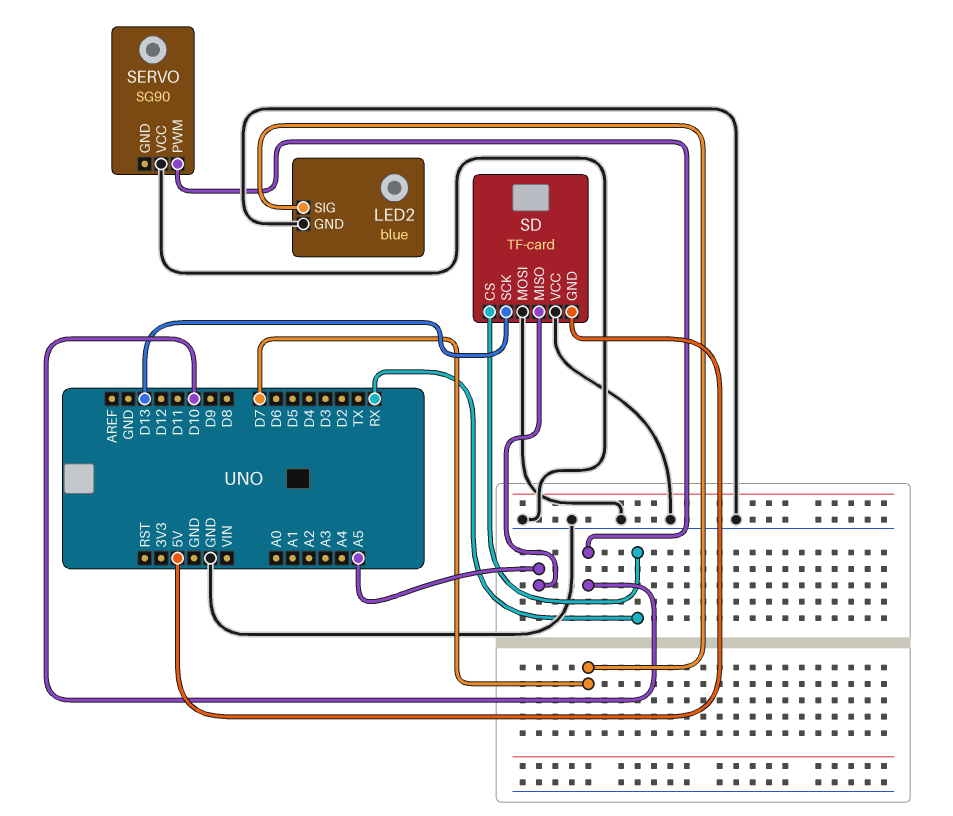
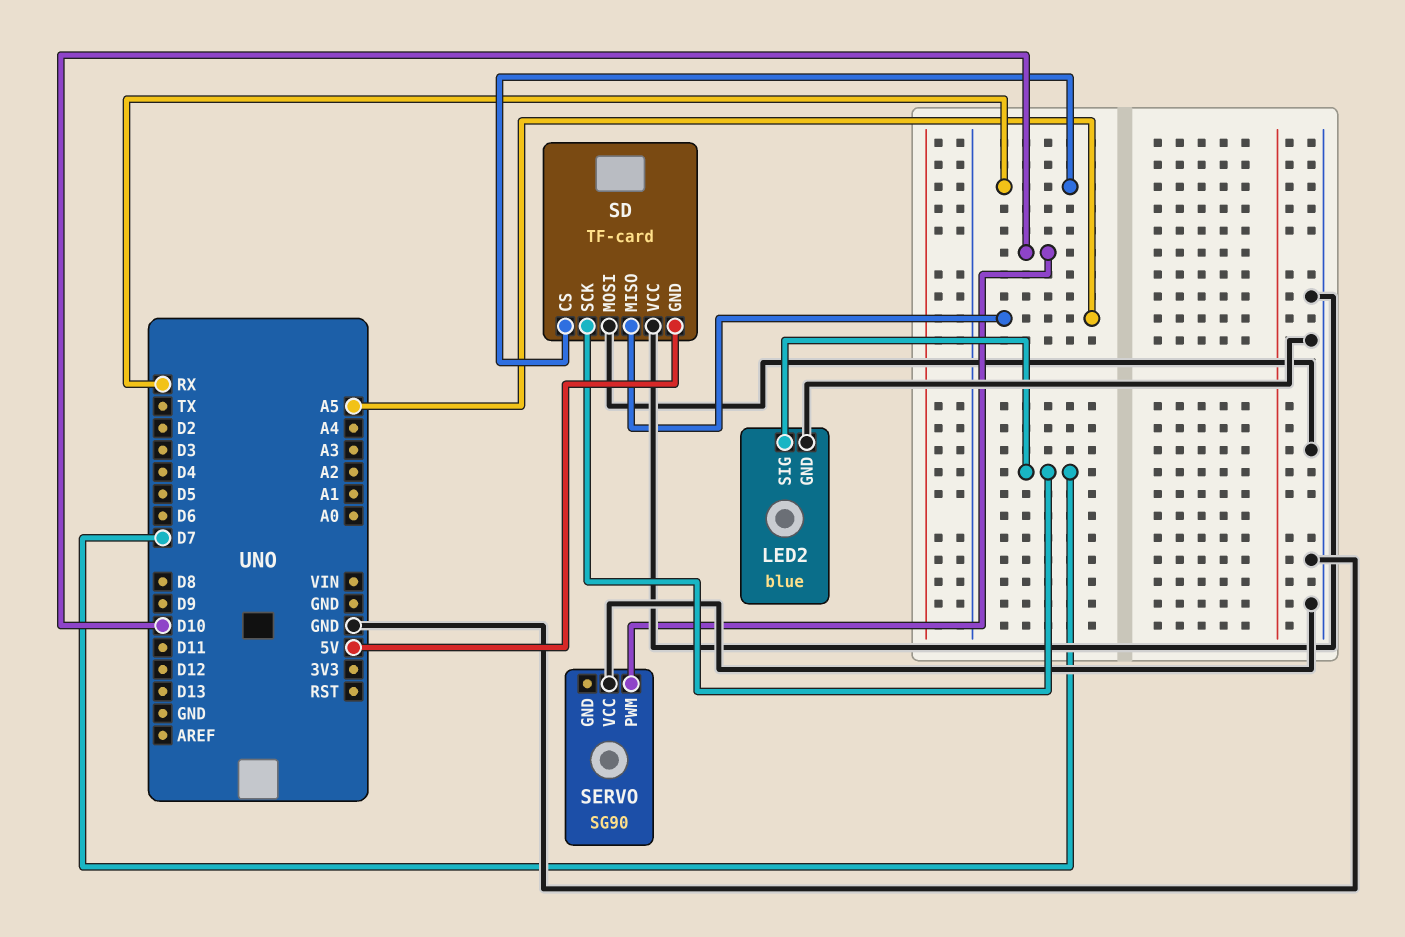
SD pin SCK: D13 -> D7

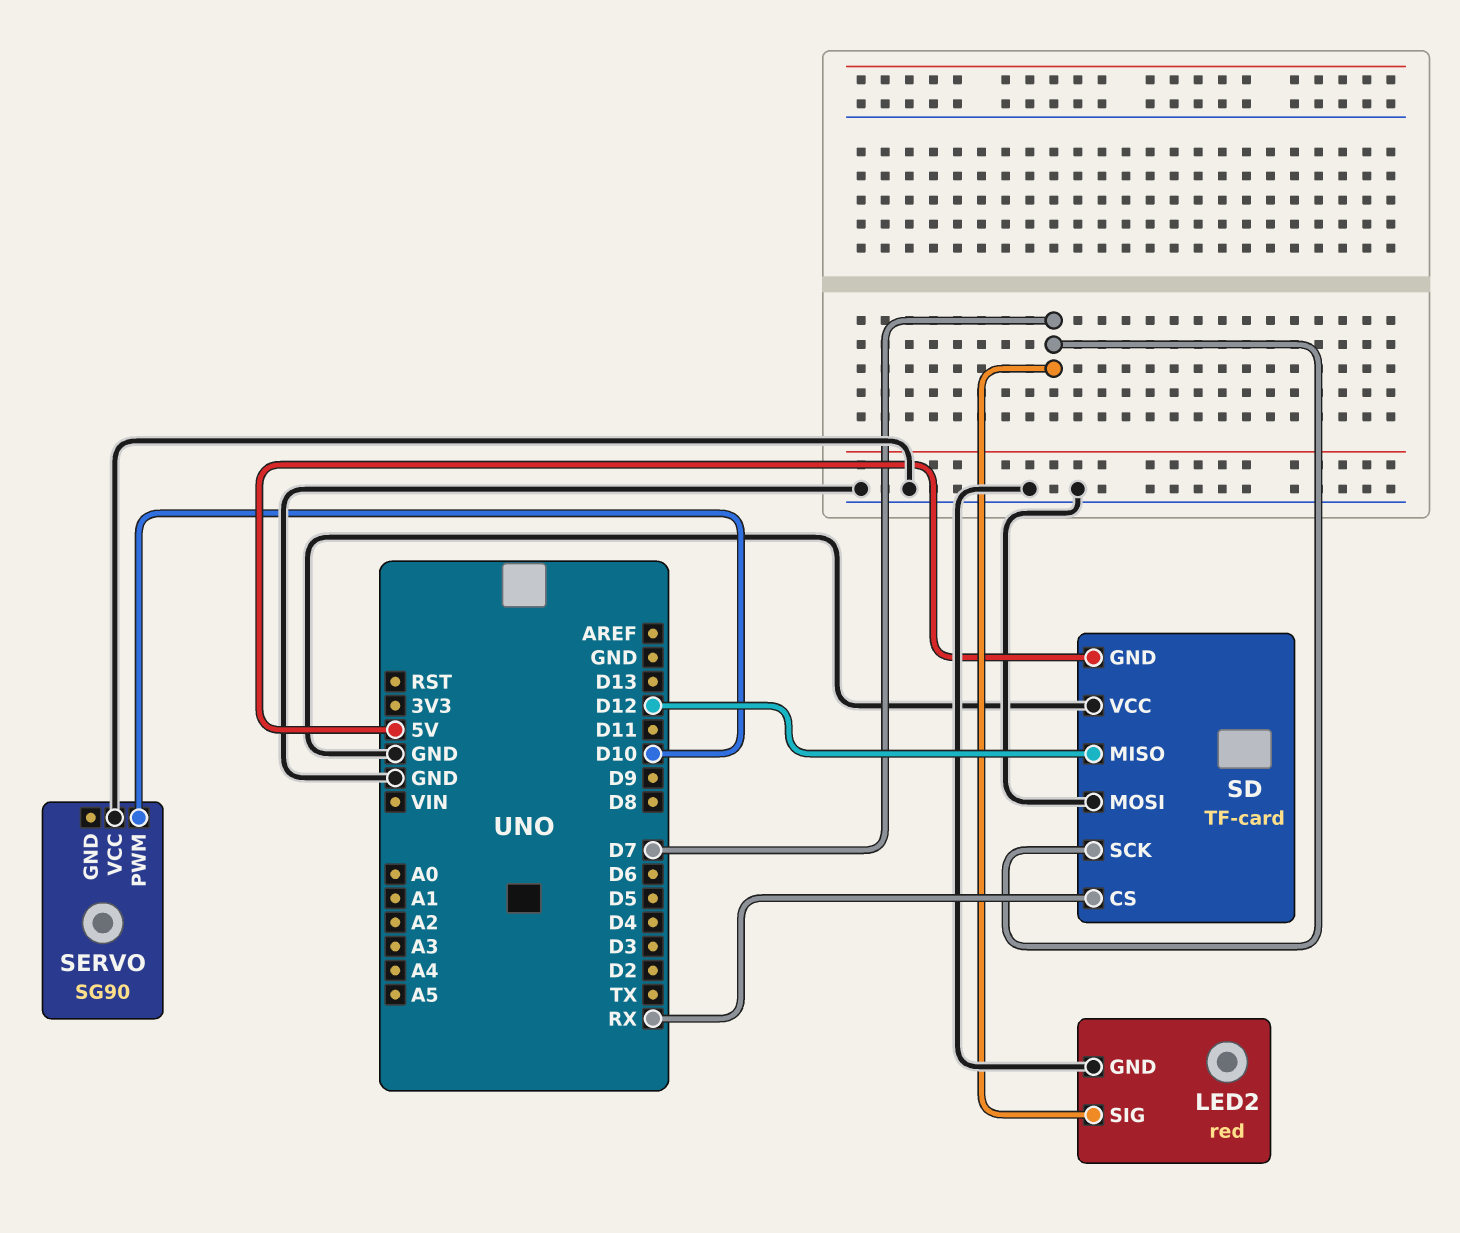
LED2: blue -> red
SD pin MISO: A5 -> D12

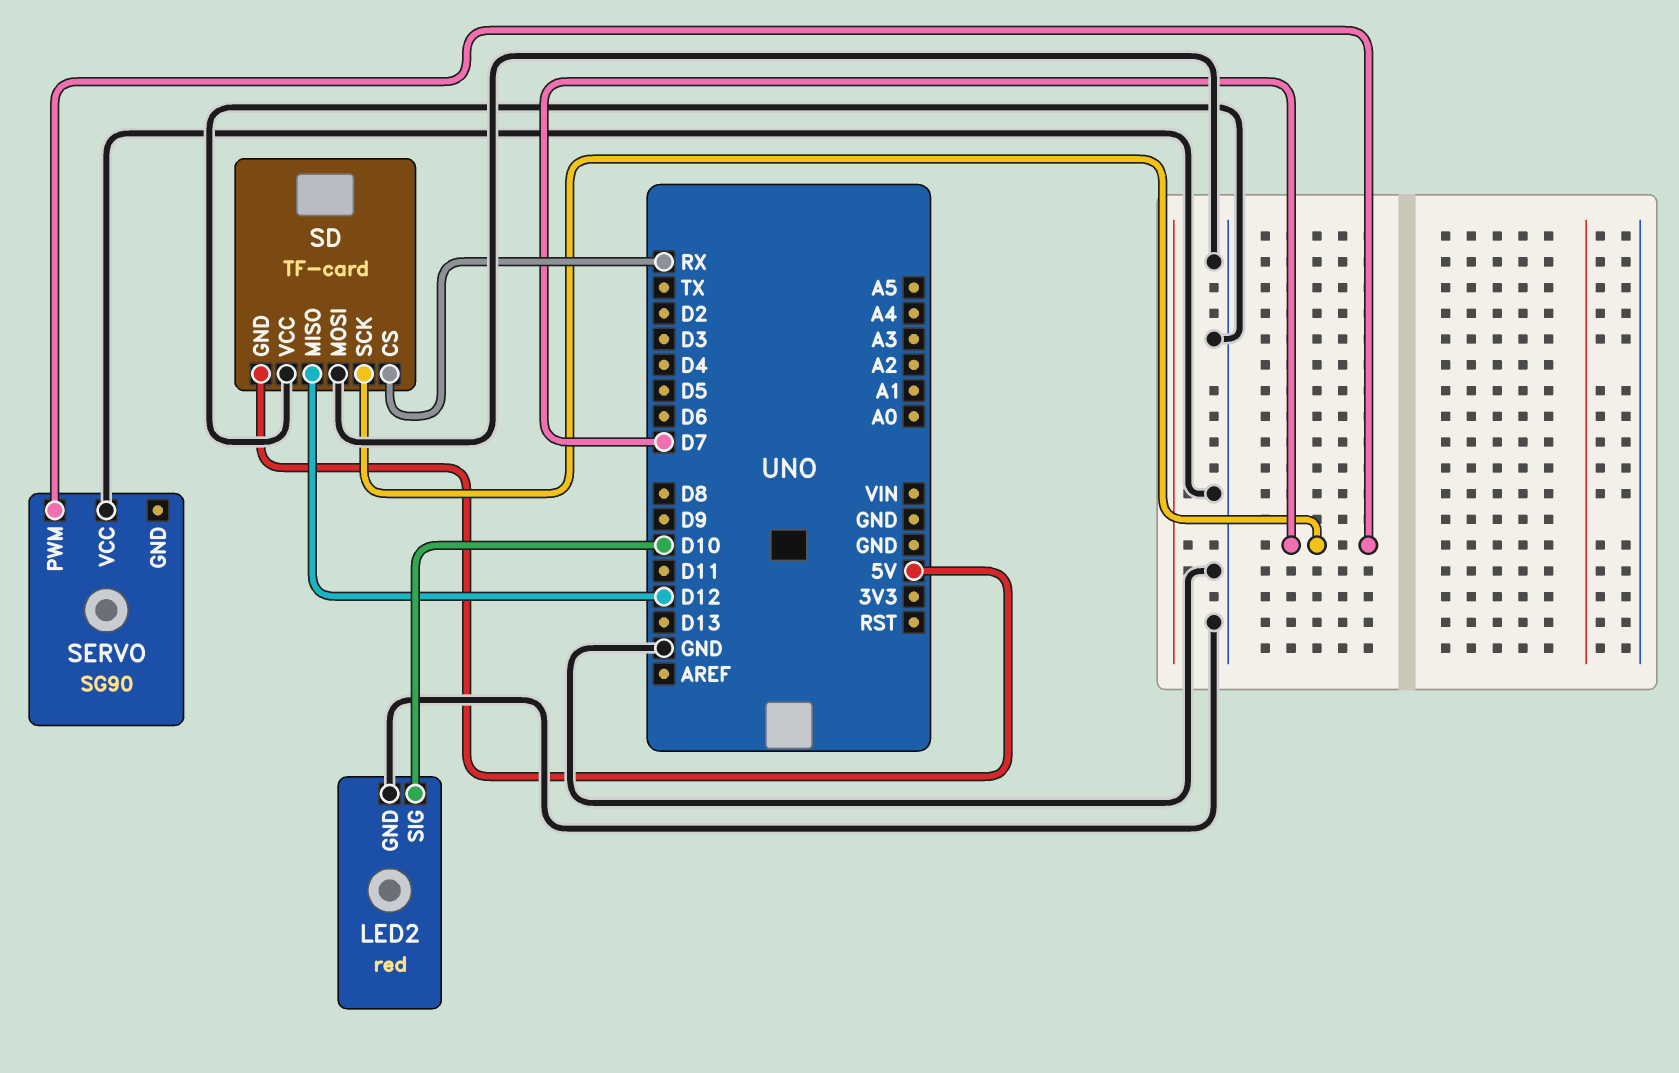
LED2 pin SIG: D7 -> D10
SERVO pin PWM: D10 -> D7

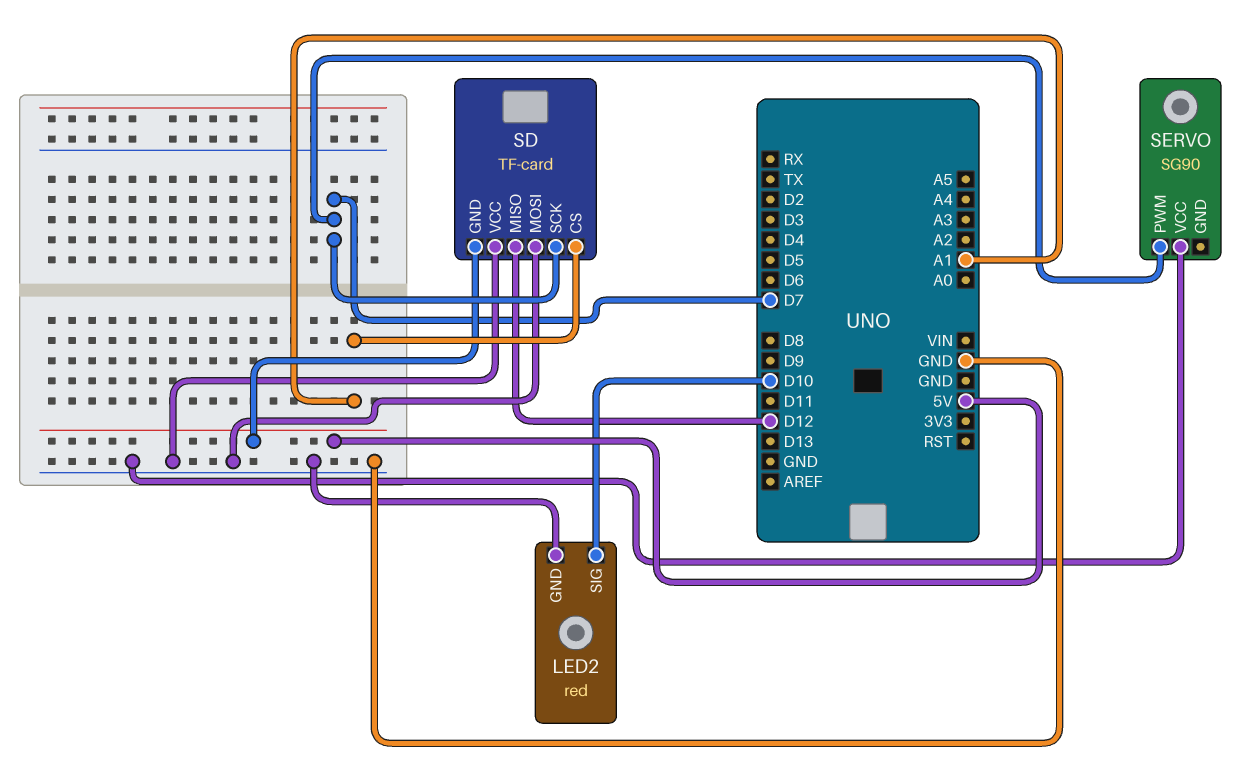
SD pin CS: RX -> A1

